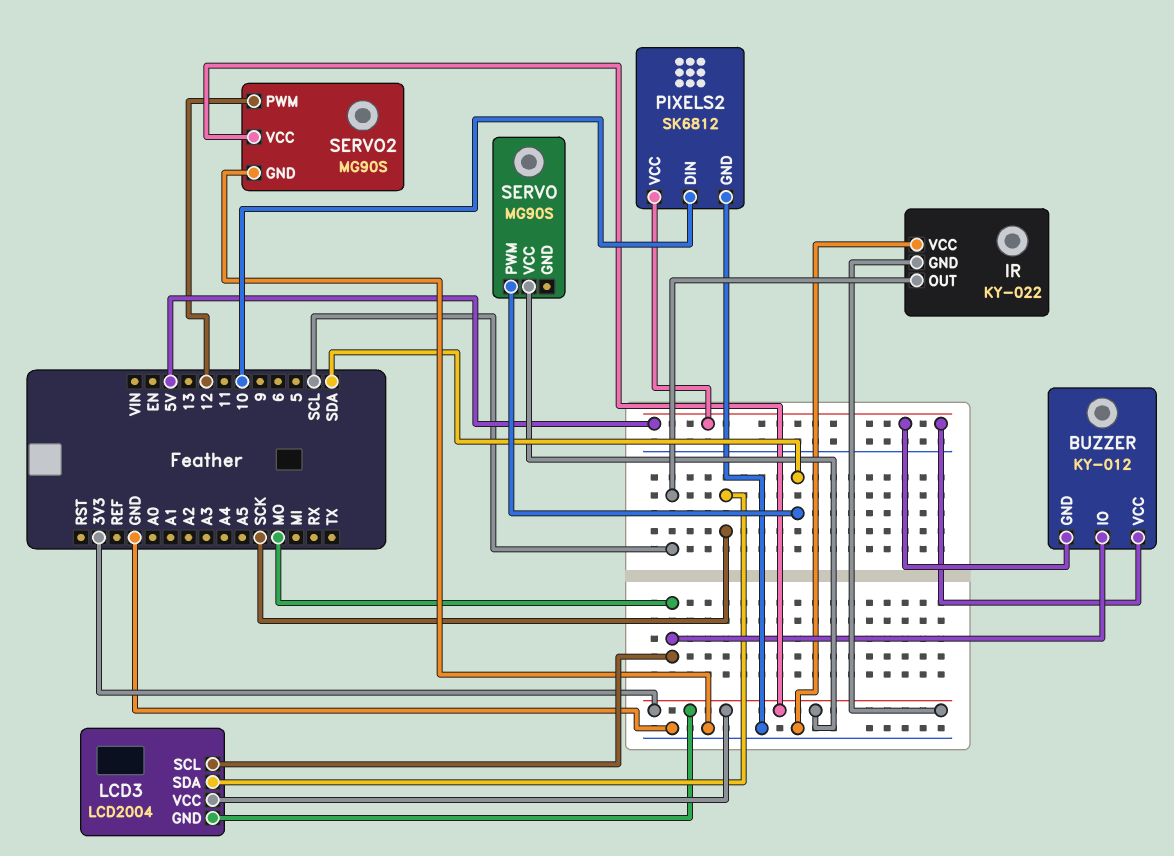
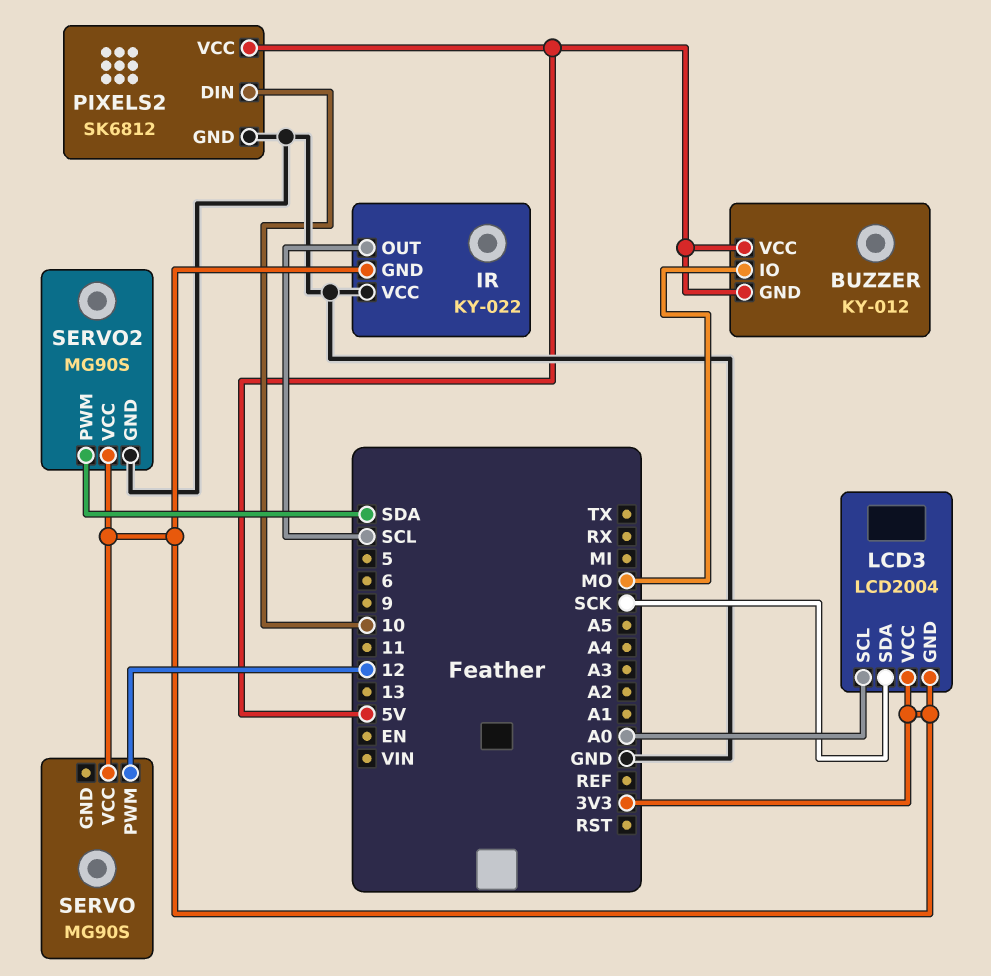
LCD3 pin SCL: MO -> A0
SERVO pin PWM: SDA -> 12
SERVO2 pin PWM: 12 -> SDA

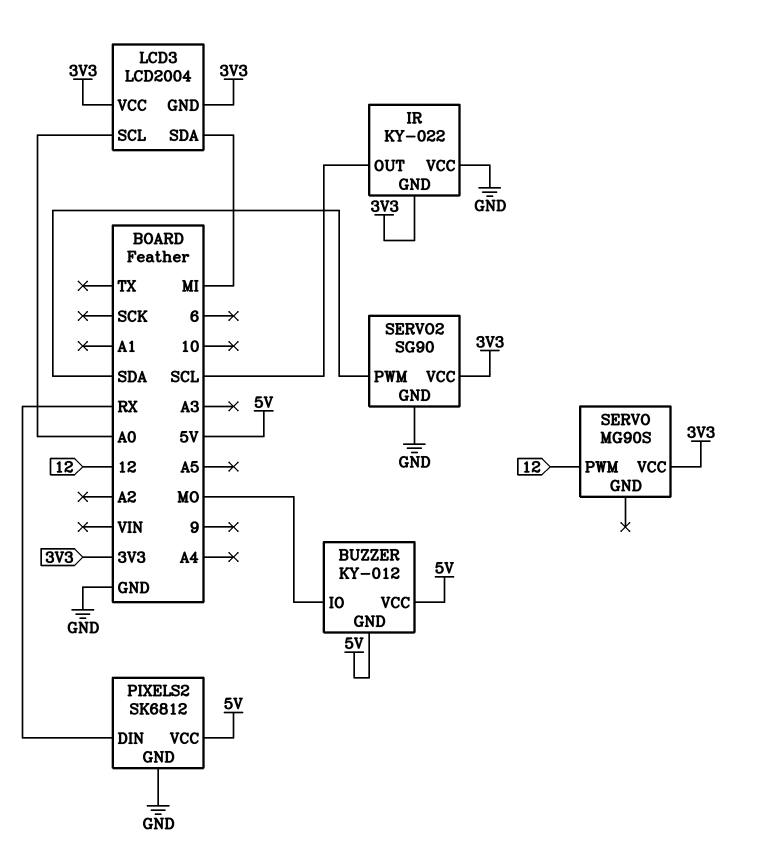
LCD3 pin SDA: SCK -> MI
PIXELS2 pin DIN: 10 -> RX
SERVO2: MG90S -> SG90

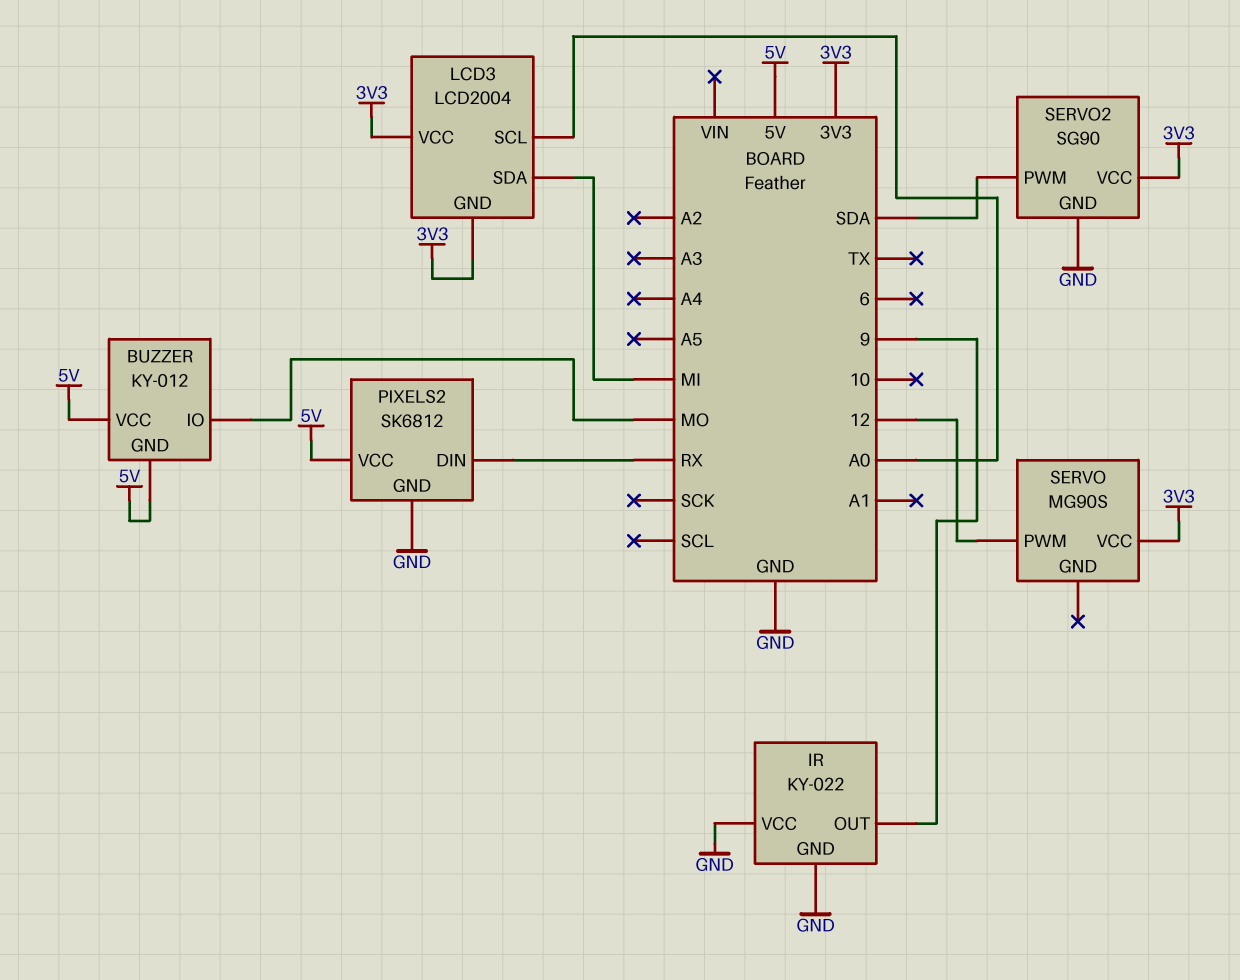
IR pin GND: 3V3 -> GND
IR pin OUT: SCL -> 9

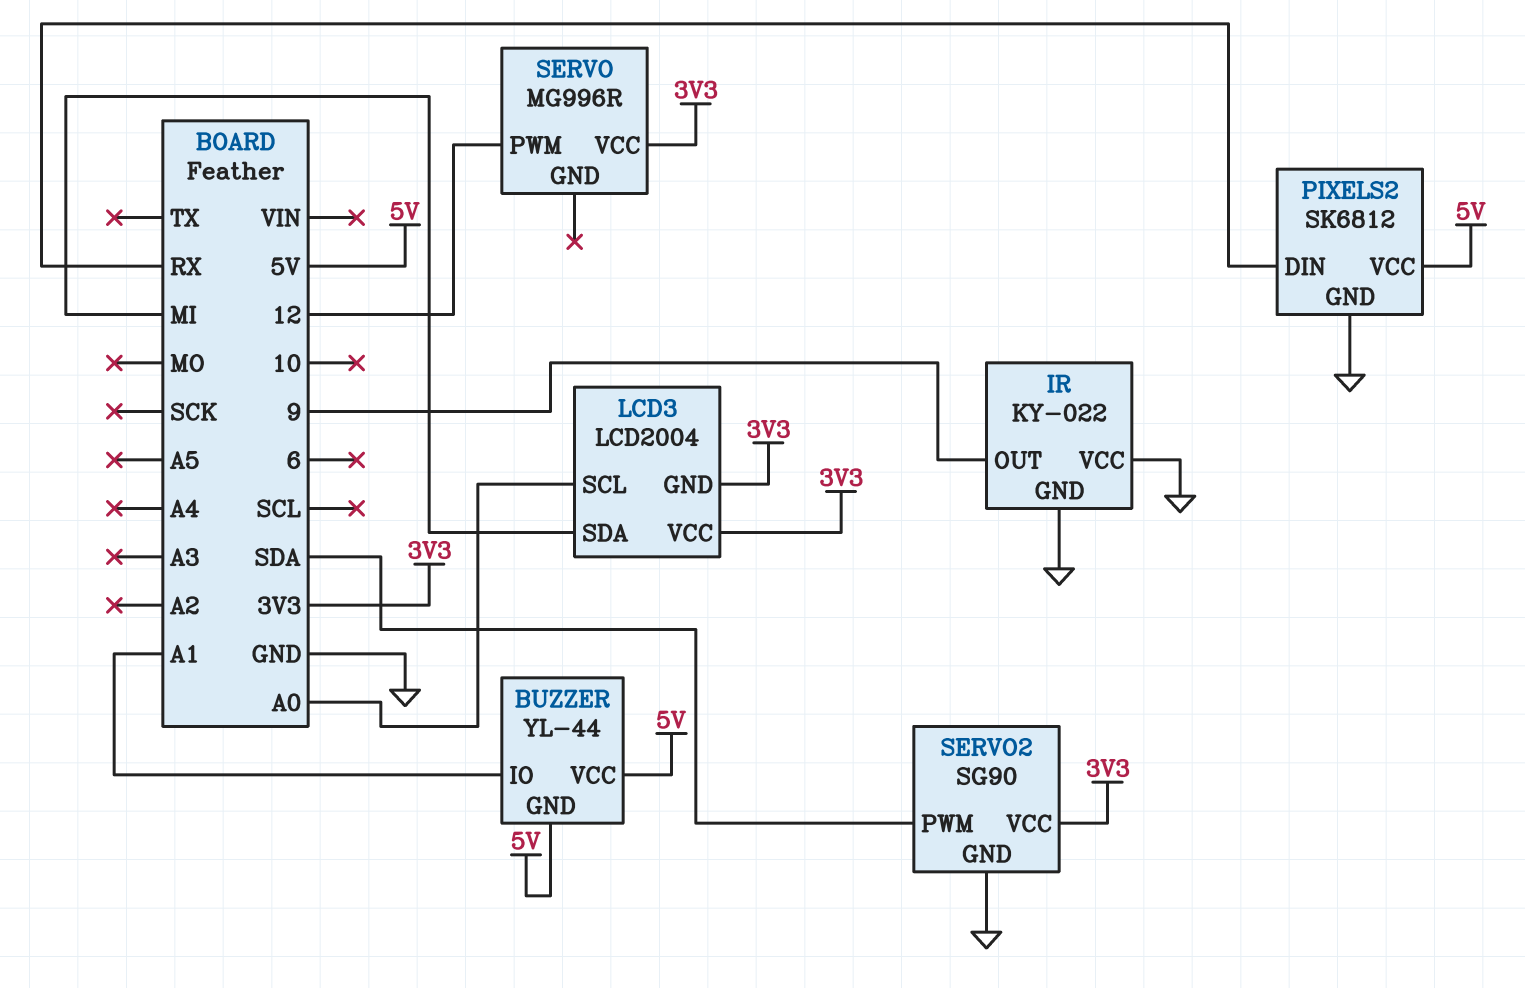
BUZZER: KY-012 -> YL-44
BUZZER pin IO: MO -> A1
SERVO: MG90S -> MG996R

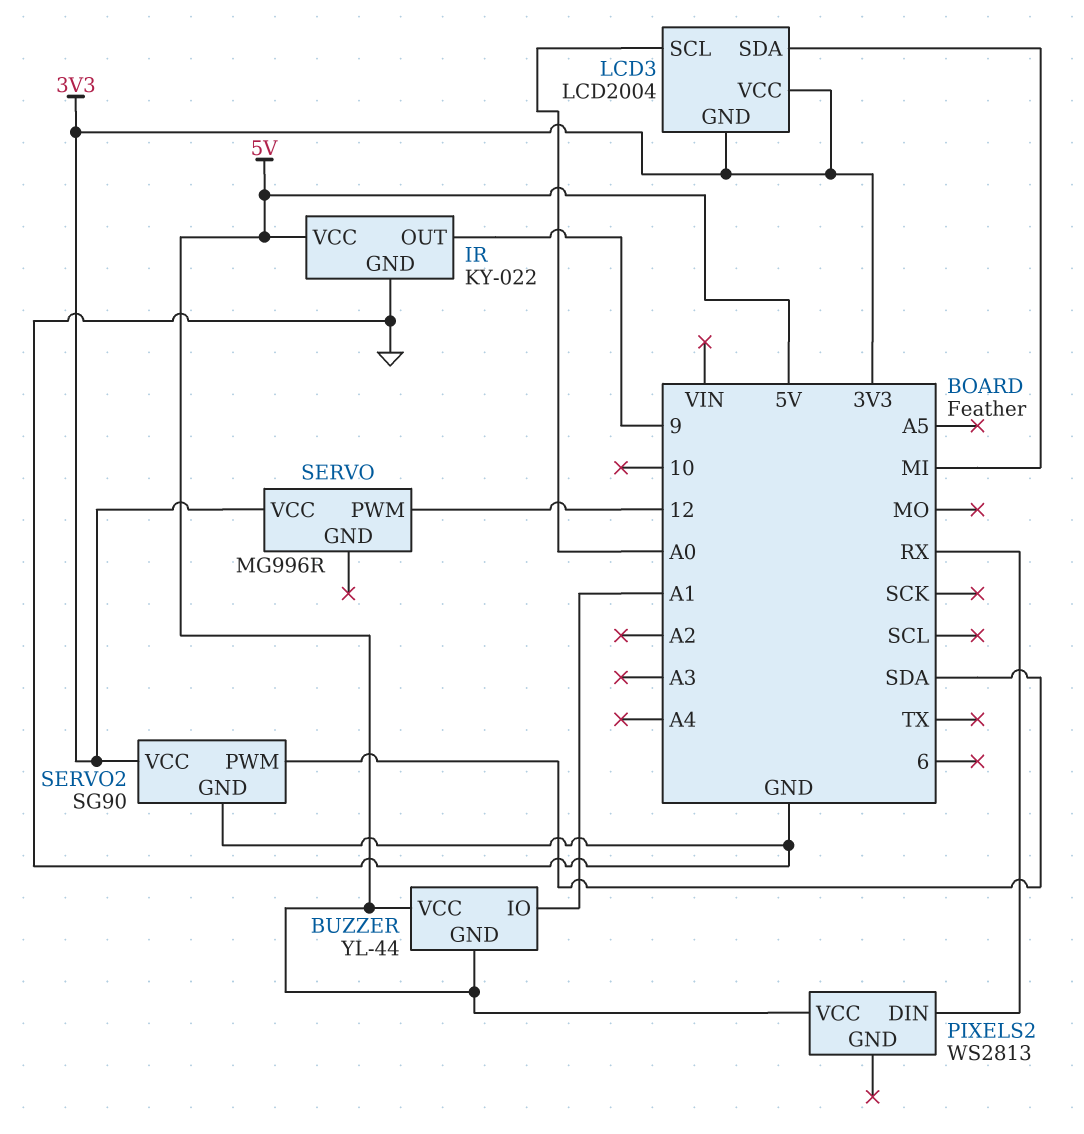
IR pin VCC: GND -> 5V
PIXELS2: SK6812 -> WS2813
PIXELS2 pin GND: GND -> none

